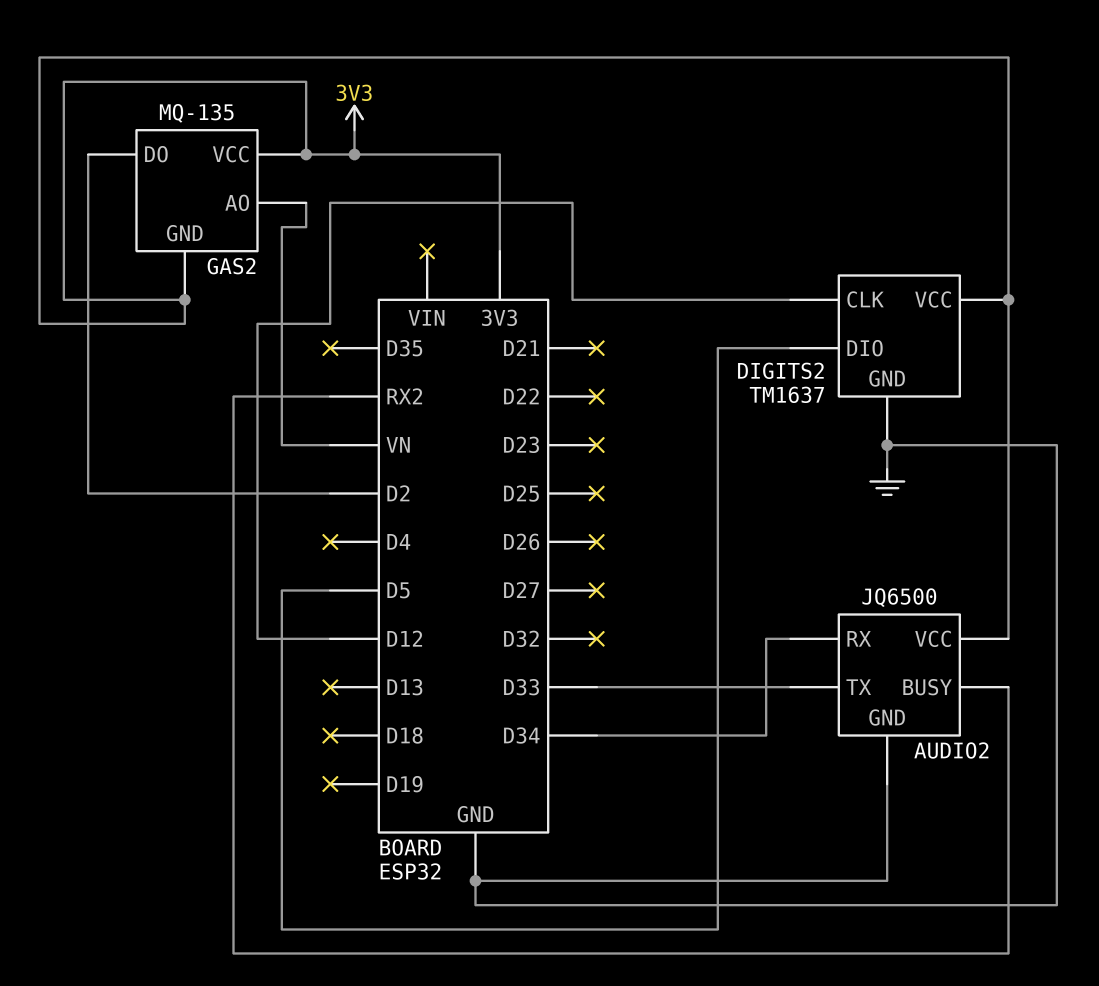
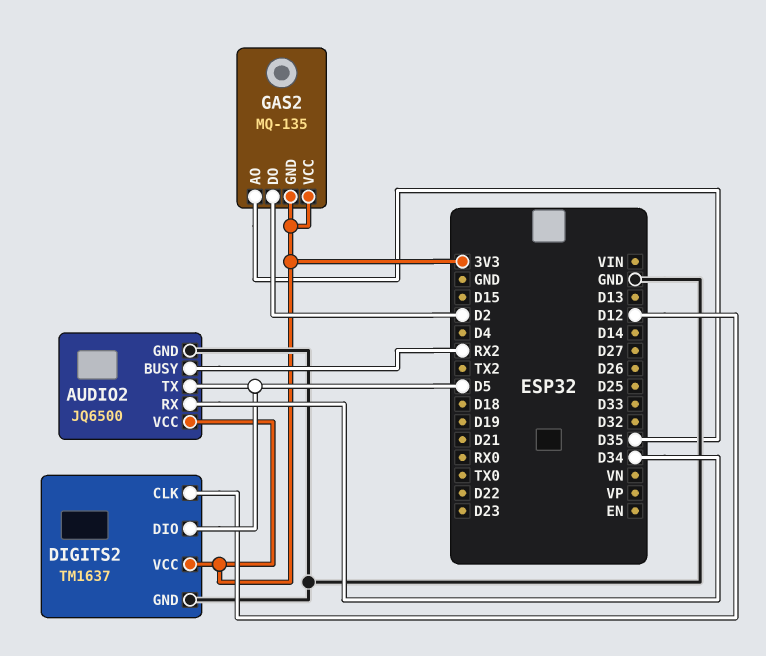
AUDIO2 pin TX: D33 -> D5
GAS2 pin AO: VN -> D35

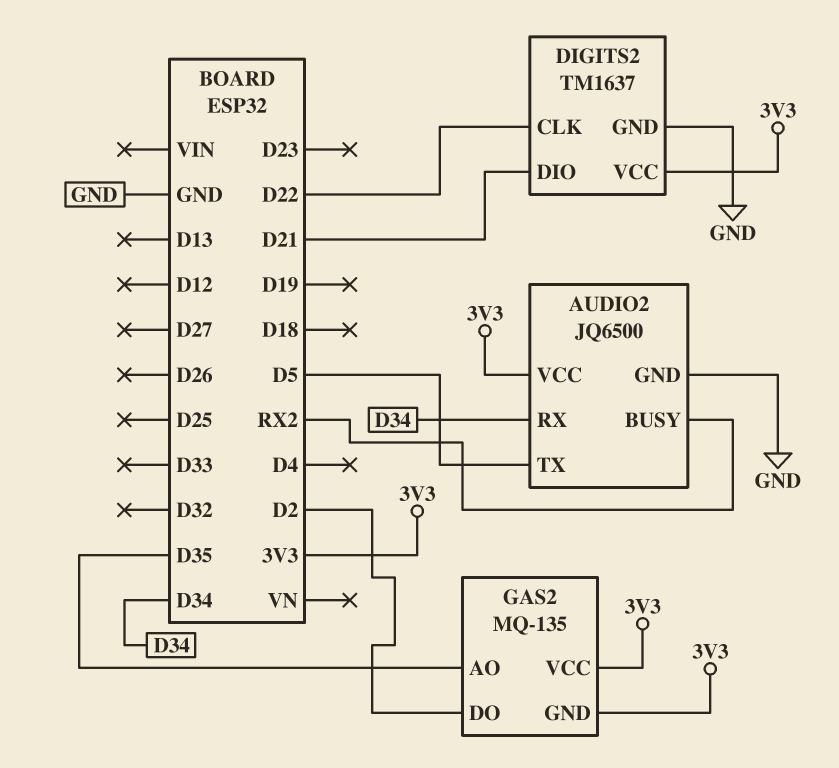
DIGITS2 pin CLK: D12 -> D22
DIGITS2 pin DIO: D5 -> D21

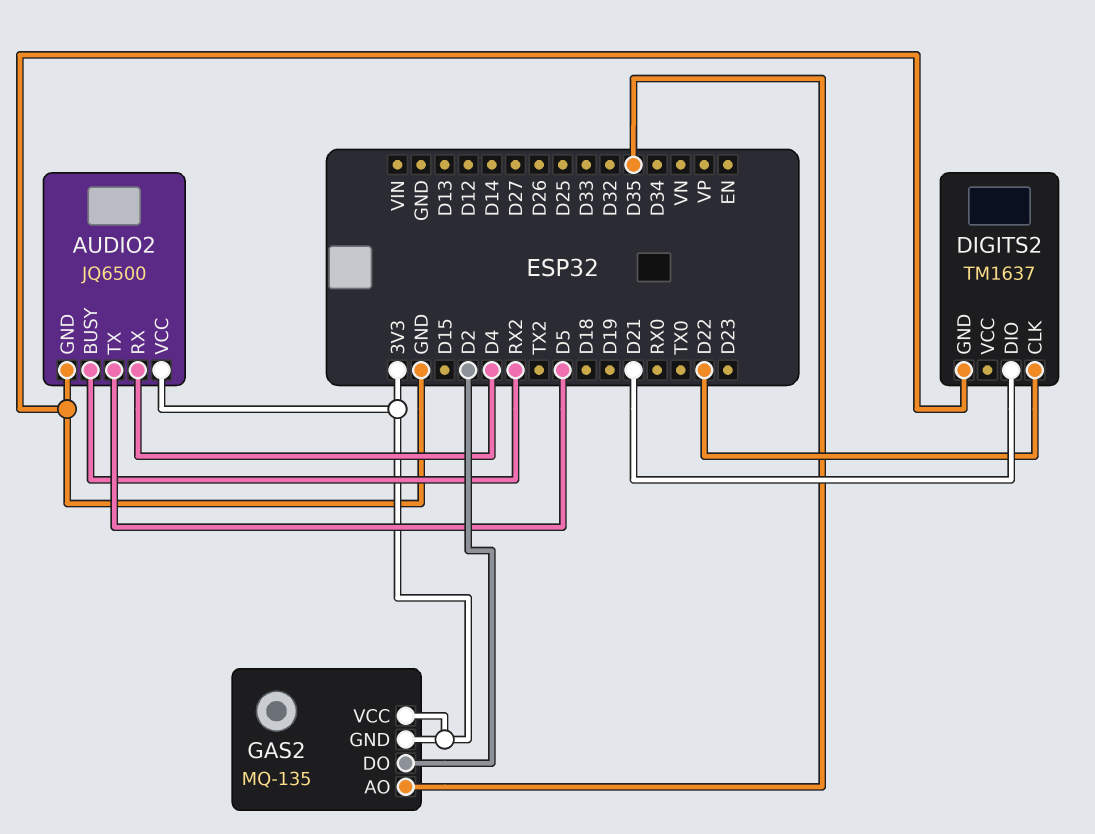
AUDIO2 pin RX: D34 -> D4
DIGITS2 pin VCC: 3V3 -> none

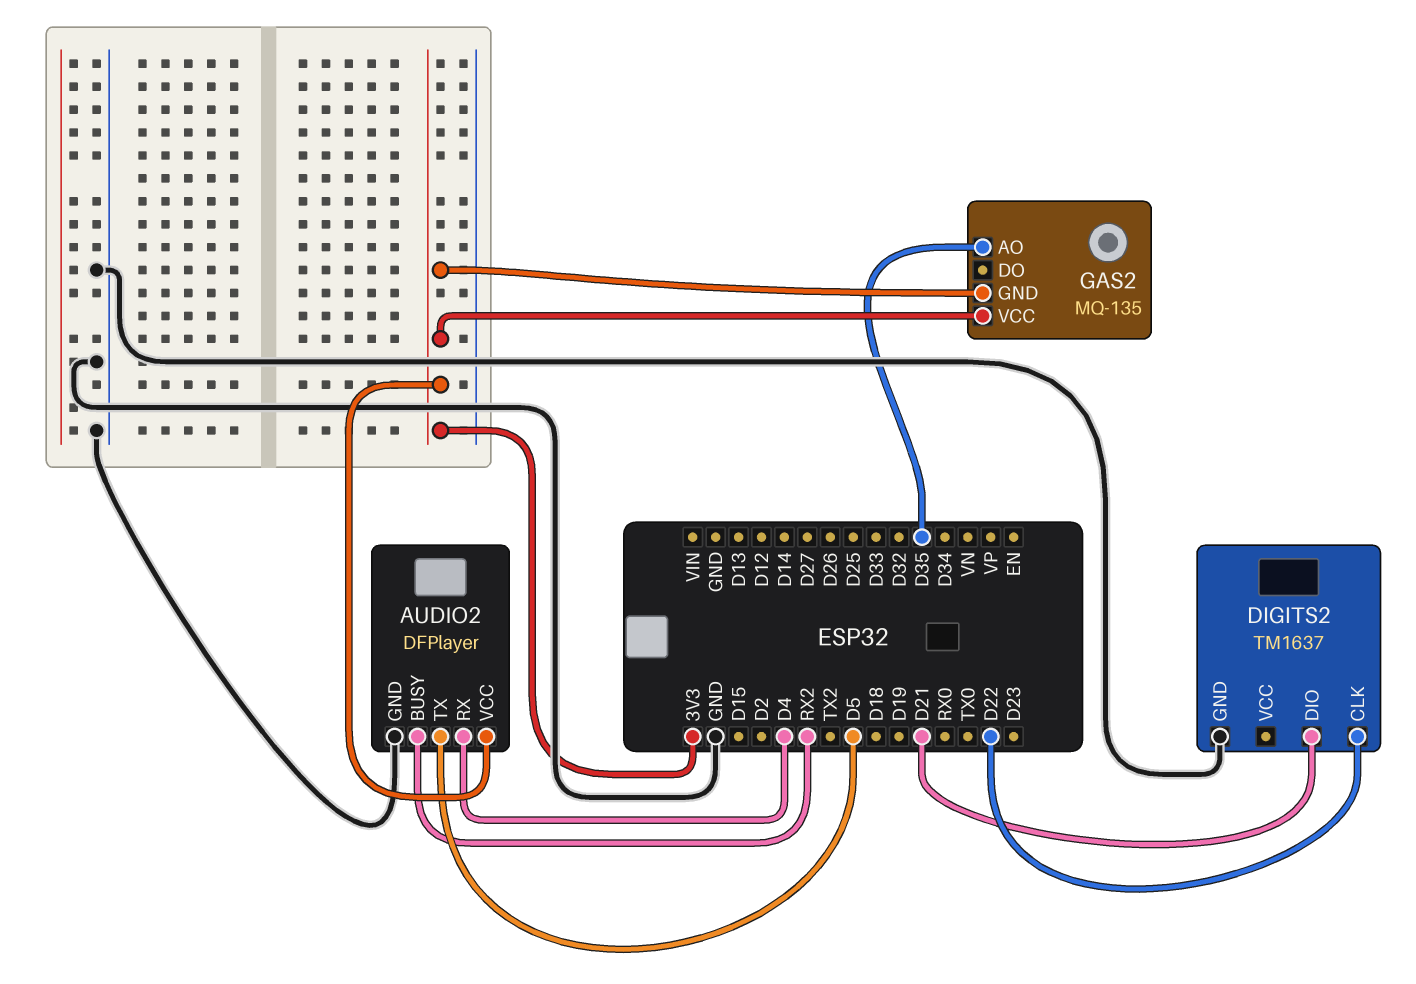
AUDIO2: JQ6500 -> DFPlayer
GAS2 pin DO: D2 -> none

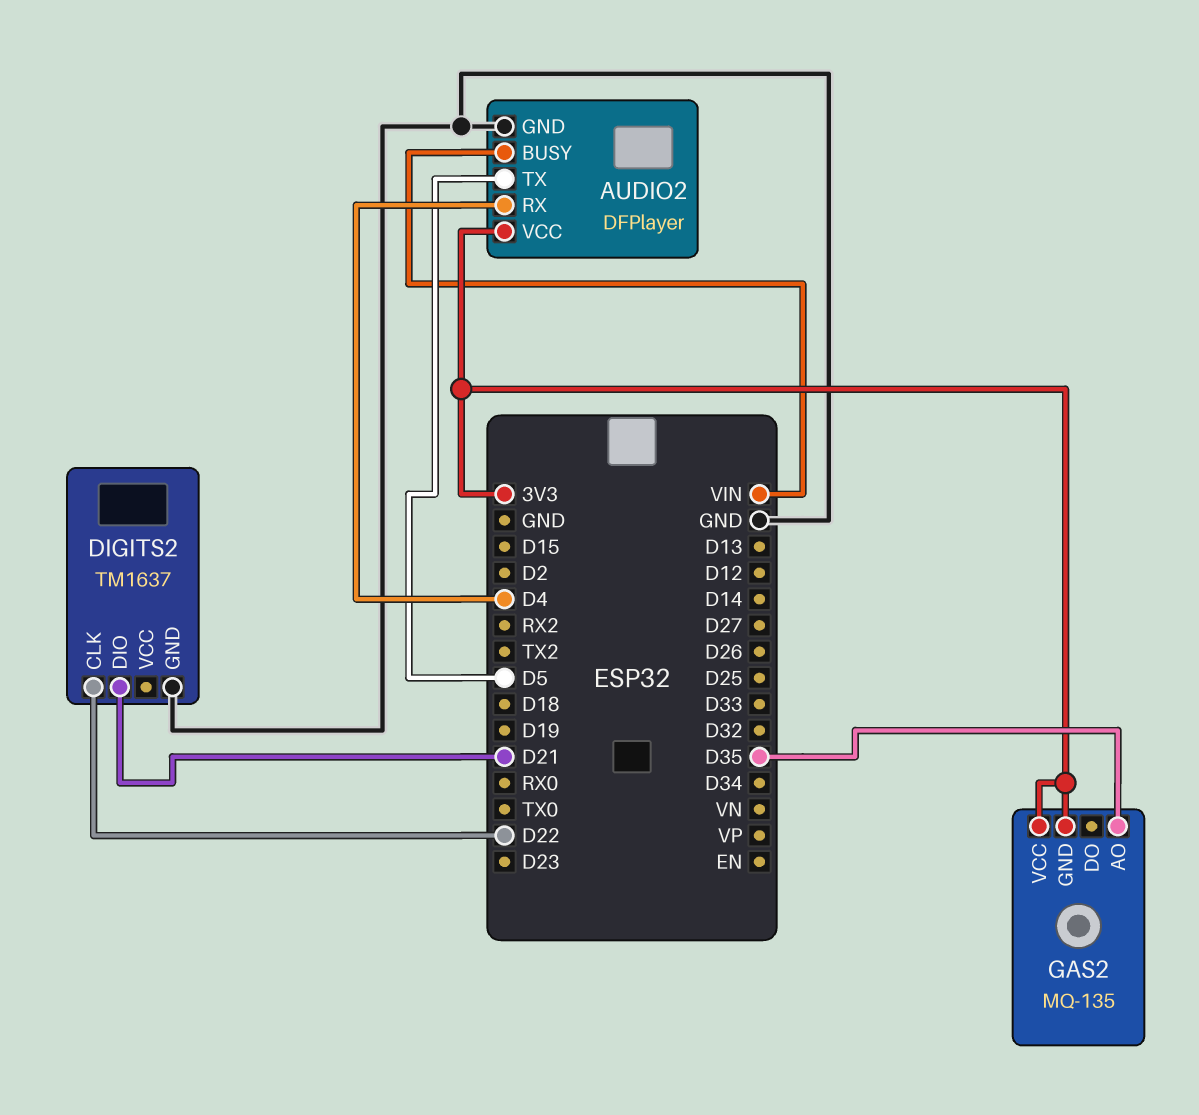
AUDIO2 pin BUSY: RX2 -> VIN

